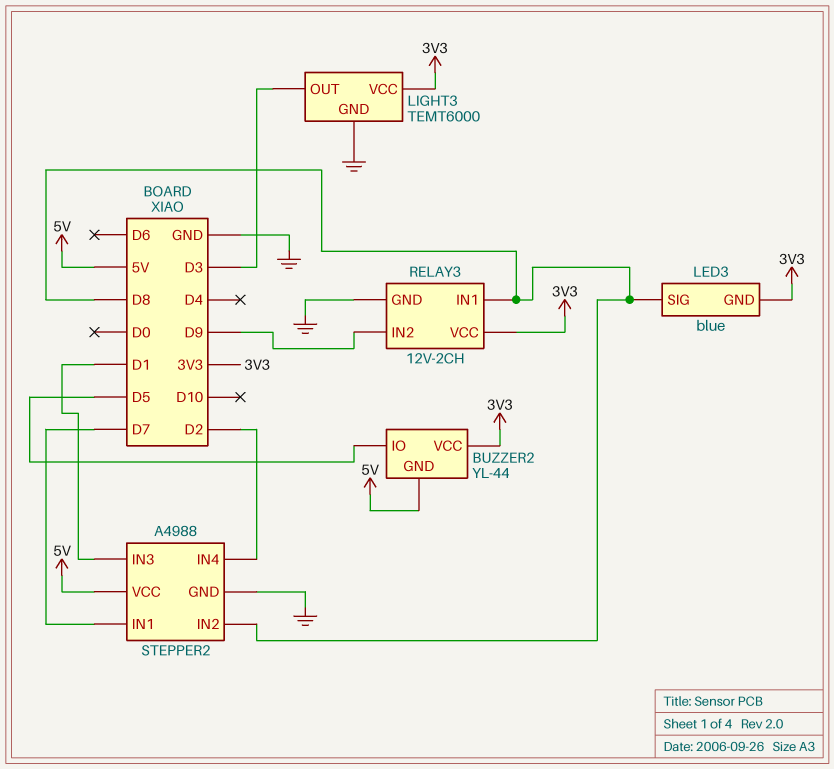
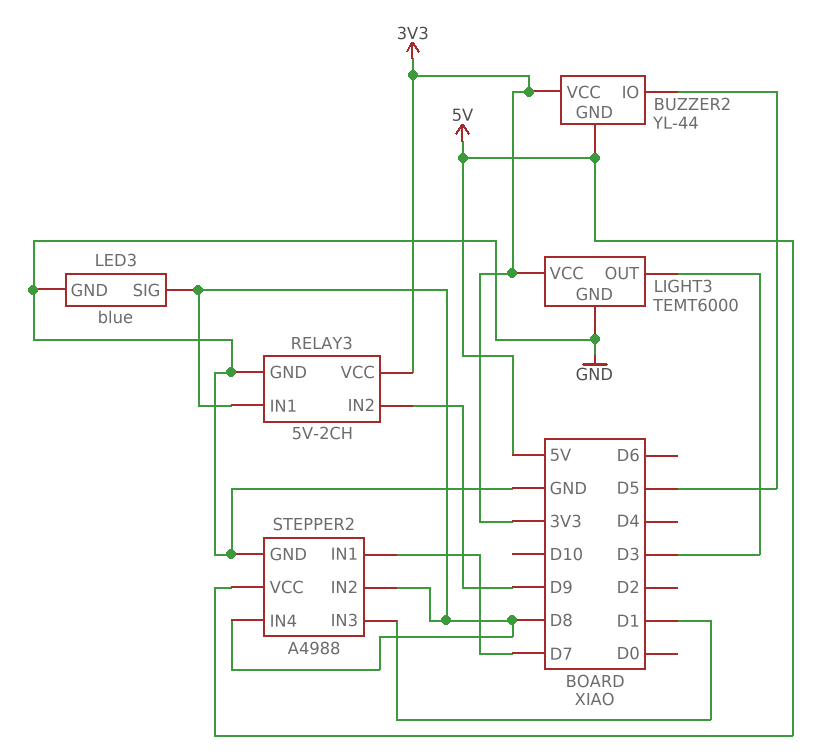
LED3 pin GND: 3V3 -> GND
RELAY3: 12V-2CH -> 5V-2CH
STEPPER2 pin IN4: D2 -> D8

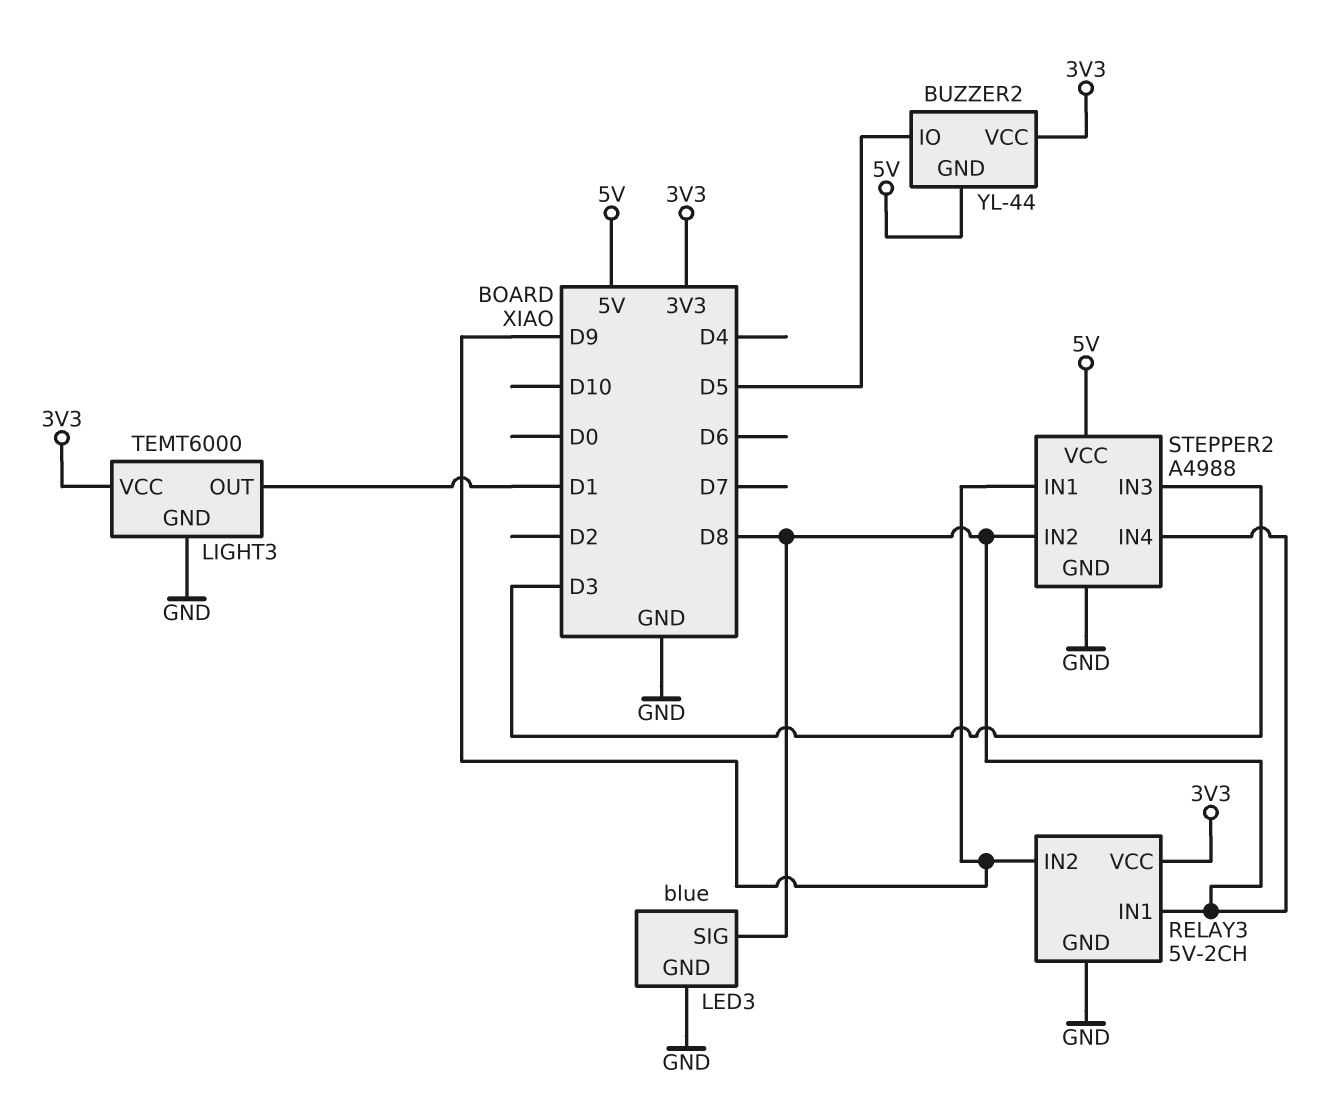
LIGHT3 pin OUT: D3 -> D1
STEPPER2 pin IN1: D7 -> D9
STEPPER2 pin IN3: D1 -> D3

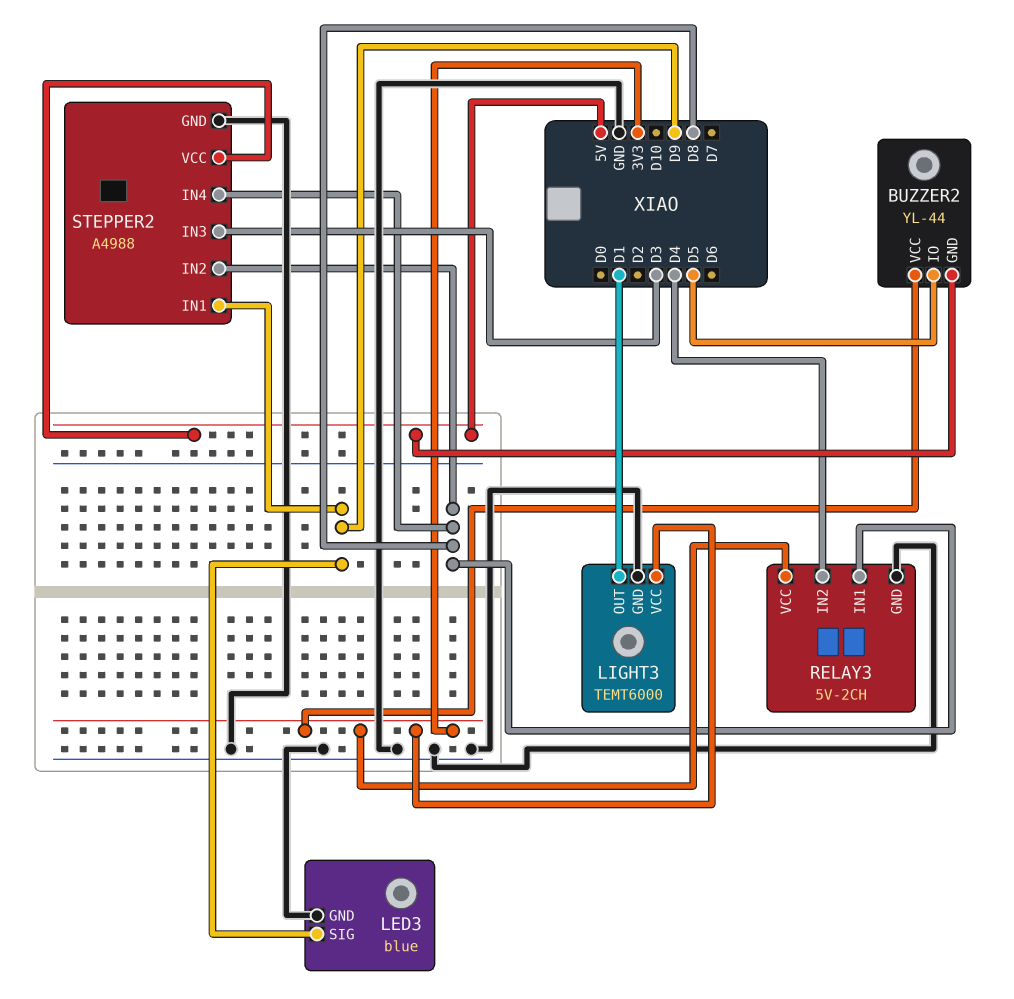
LED3 pin SIG: D8 -> D9
RELAY3 pin IN2: D9 -> D4

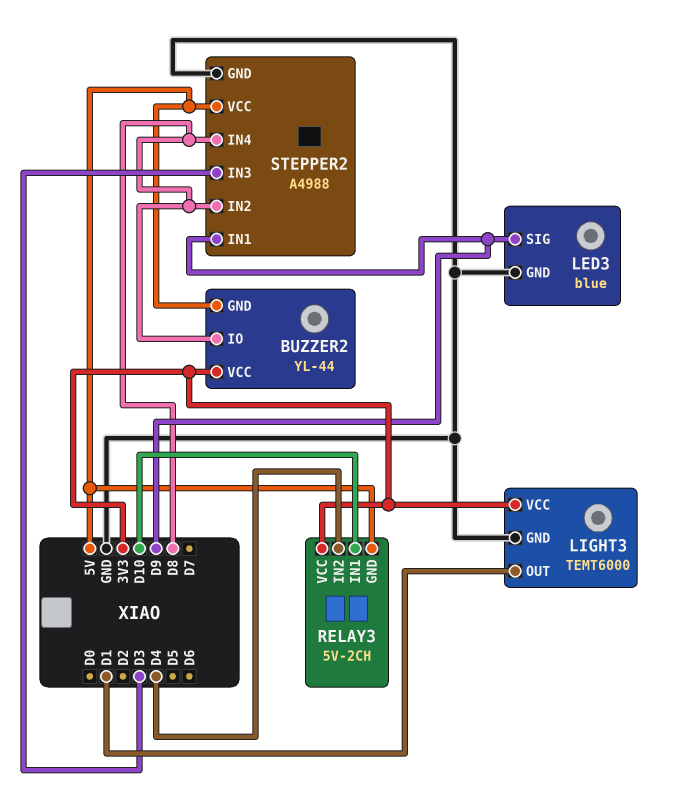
BUZZER2 pin IO: D5 -> D8
RELAY3 pin GND: GND -> 5V
RELAY3 pin IN1: D8 -> D10

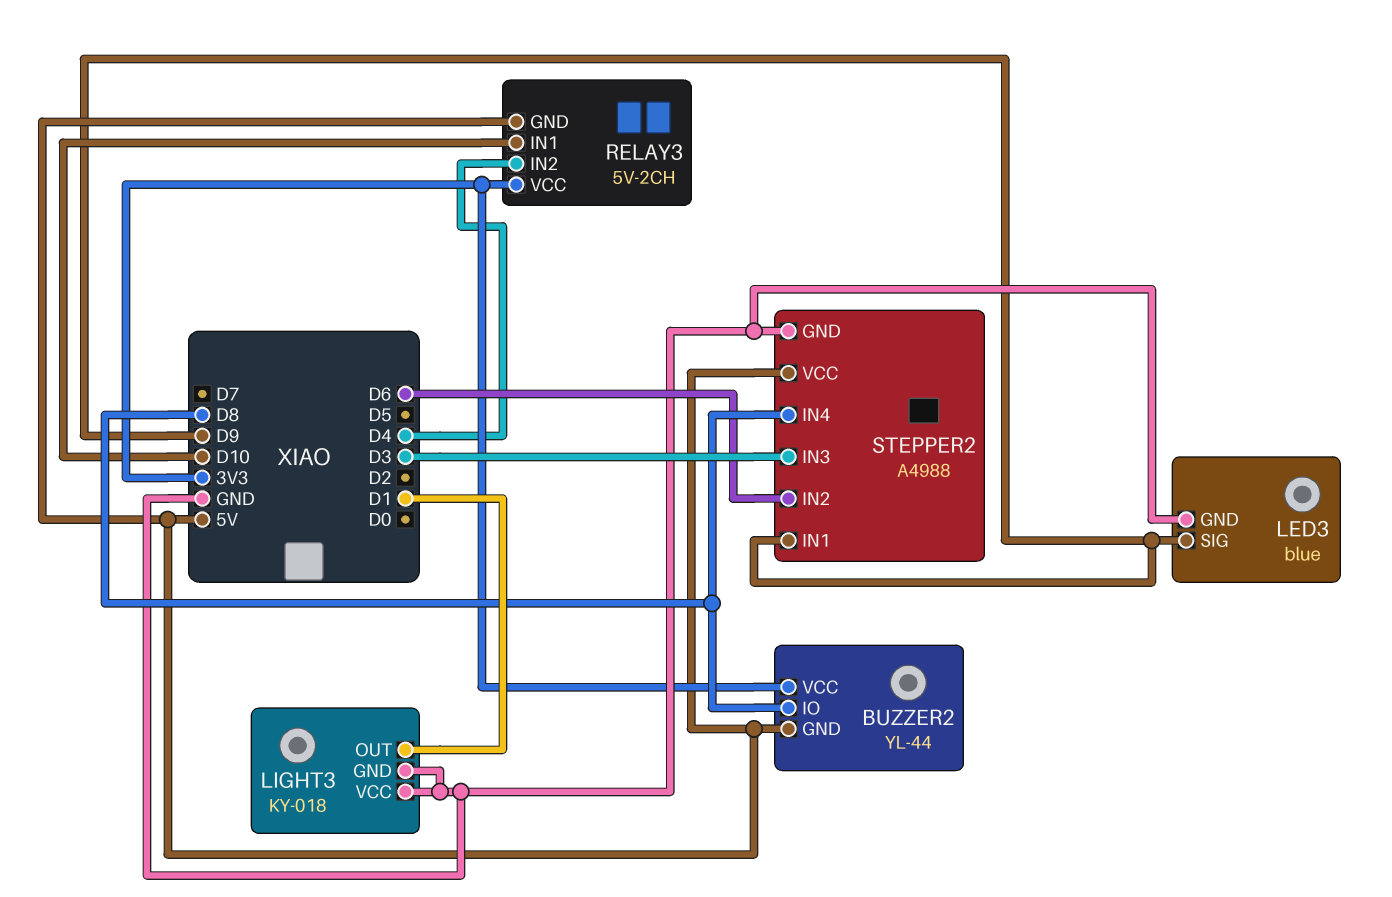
LIGHT3: TEMT6000 -> KY-018
LIGHT3 pin VCC: 3V3 -> GND
STEPPER2 pin IN2: D8 -> D6

